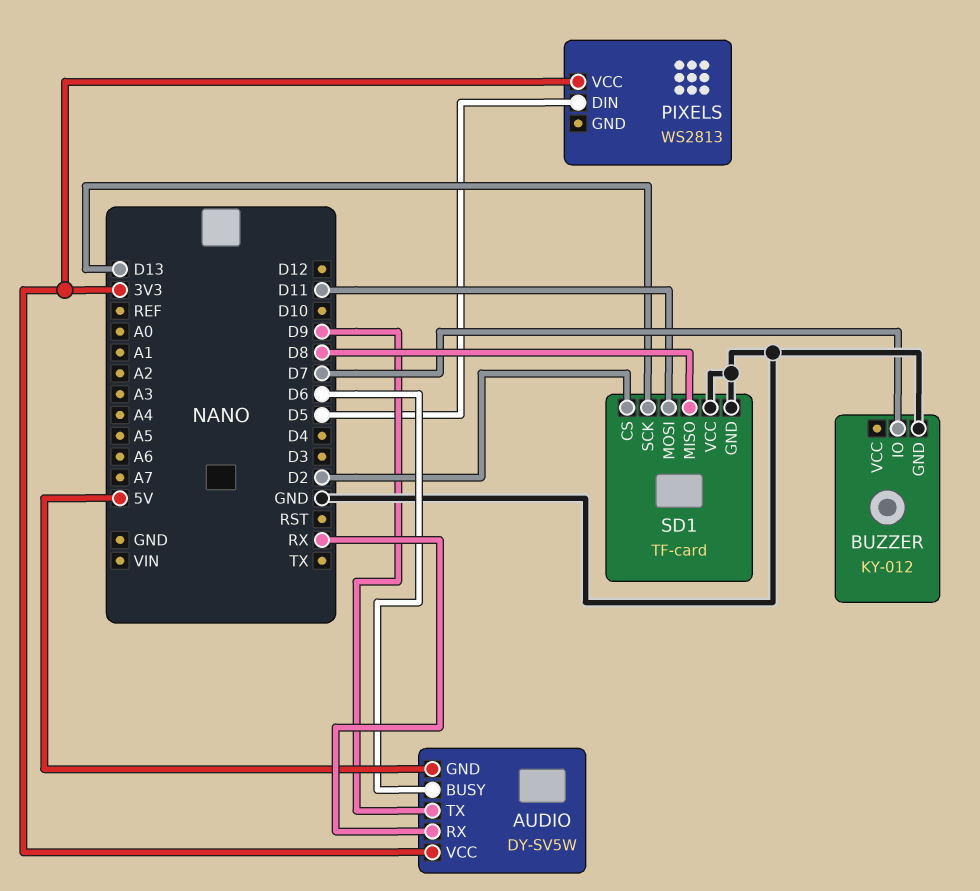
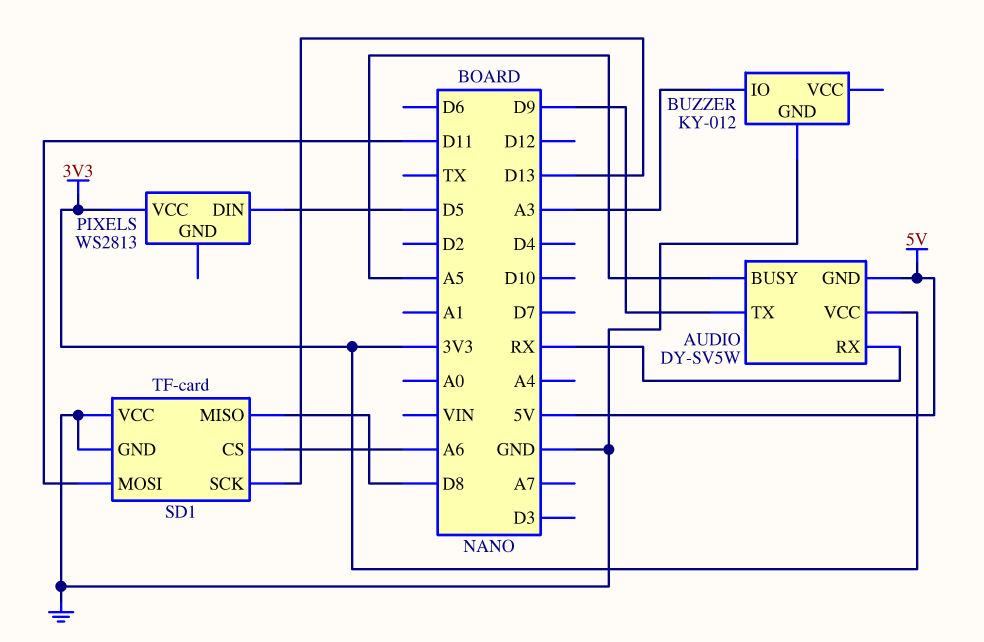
AUDIO pin BUSY: D6 -> A5
BUZZER pin IO: D7 -> A3
SD1 pin CS: D2 -> A6

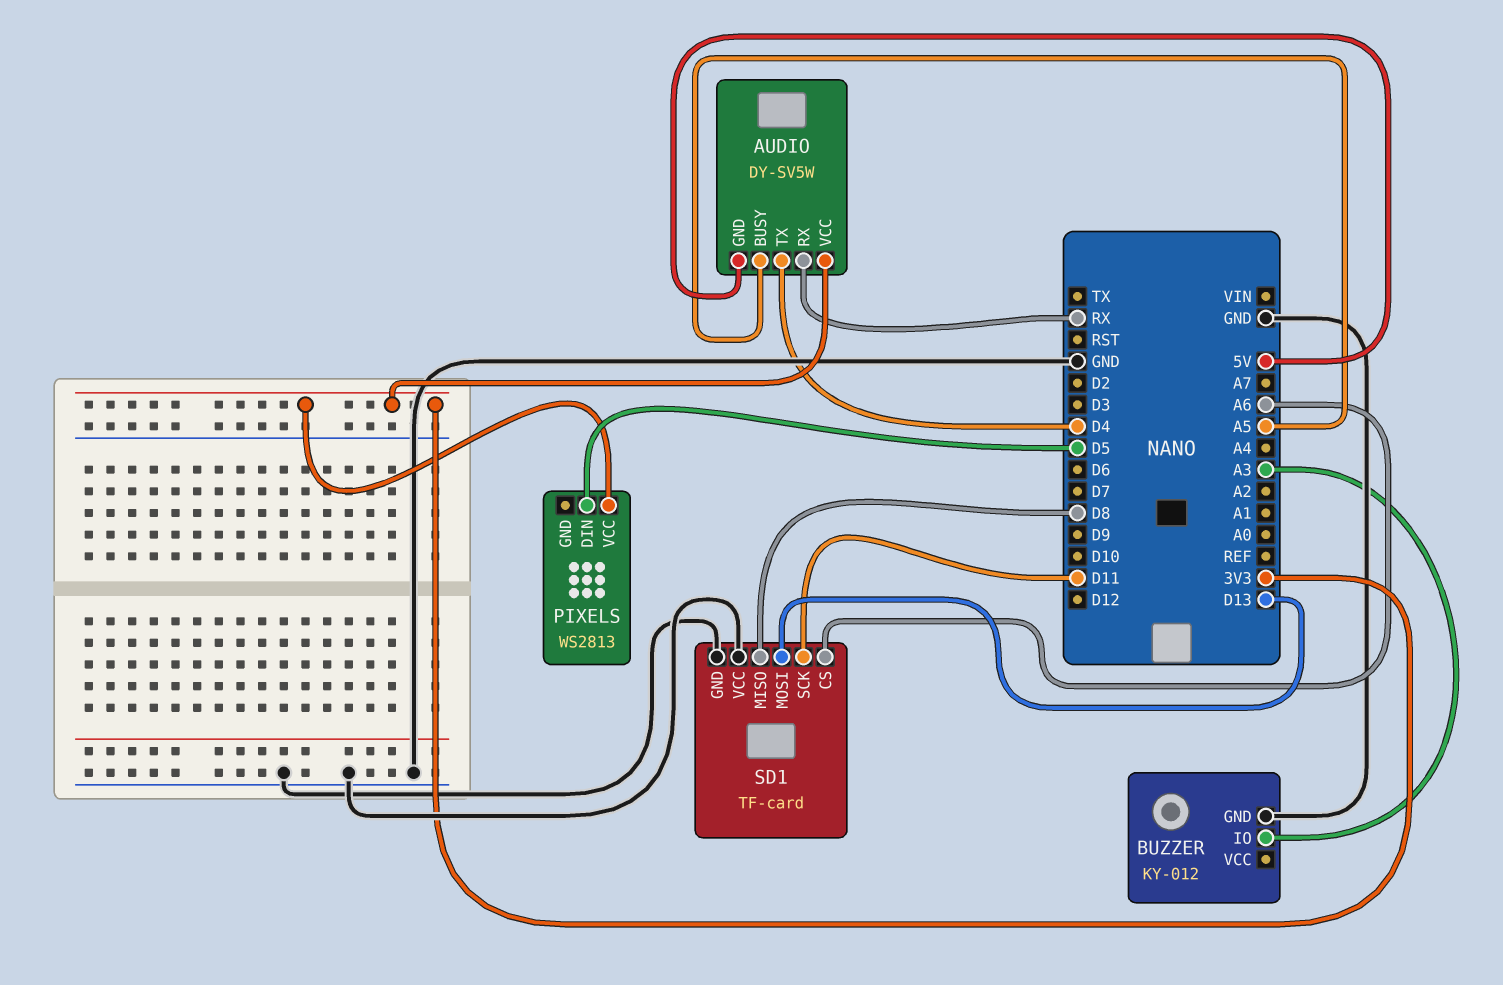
AUDIO pin TX: D9 -> D4
SD1 pin MOSI: D11 -> D13
SD1 pin SCK: D13 -> D11

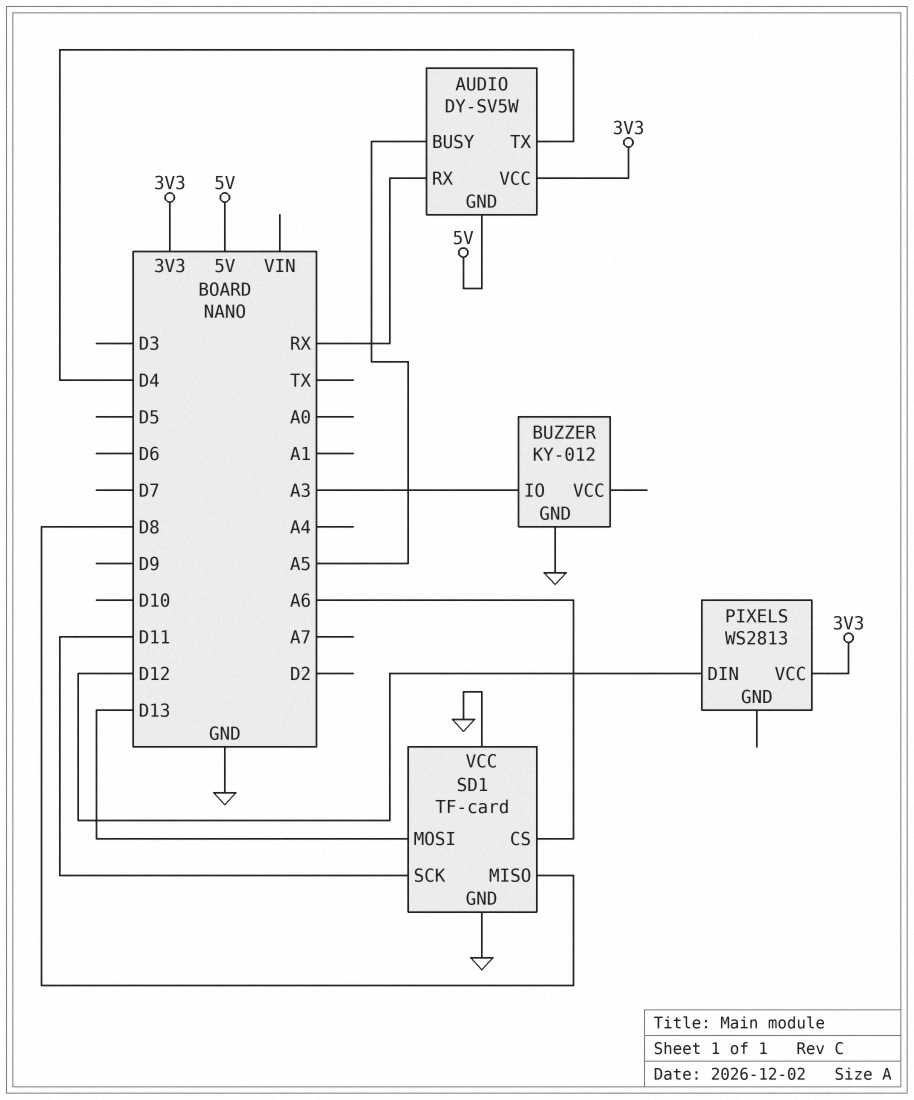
PIXELS pin DIN: D5 -> D12

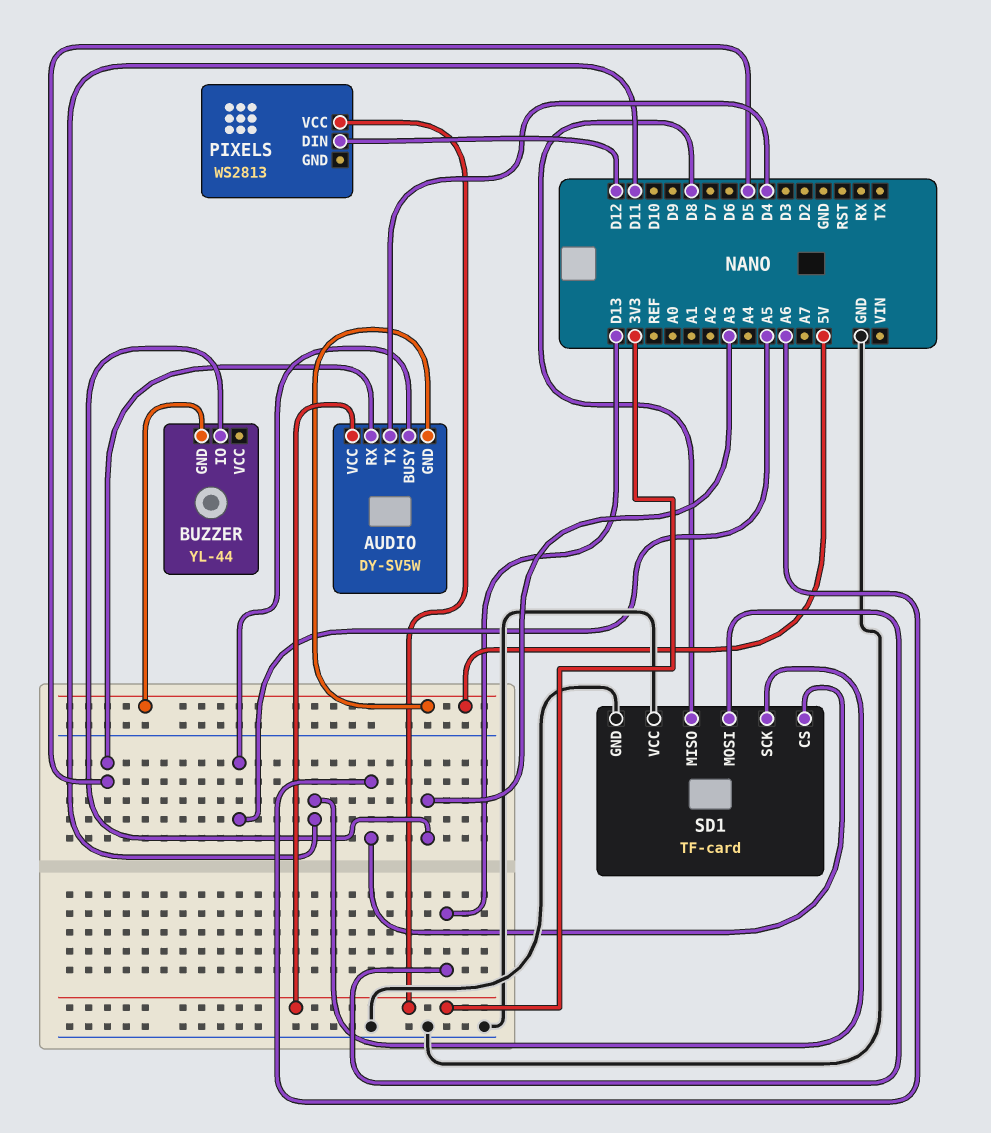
AUDIO pin RX: RX -> D5
BUZZER: KY-012 -> YL-44
BUZZER pin GND: GND -> 5V

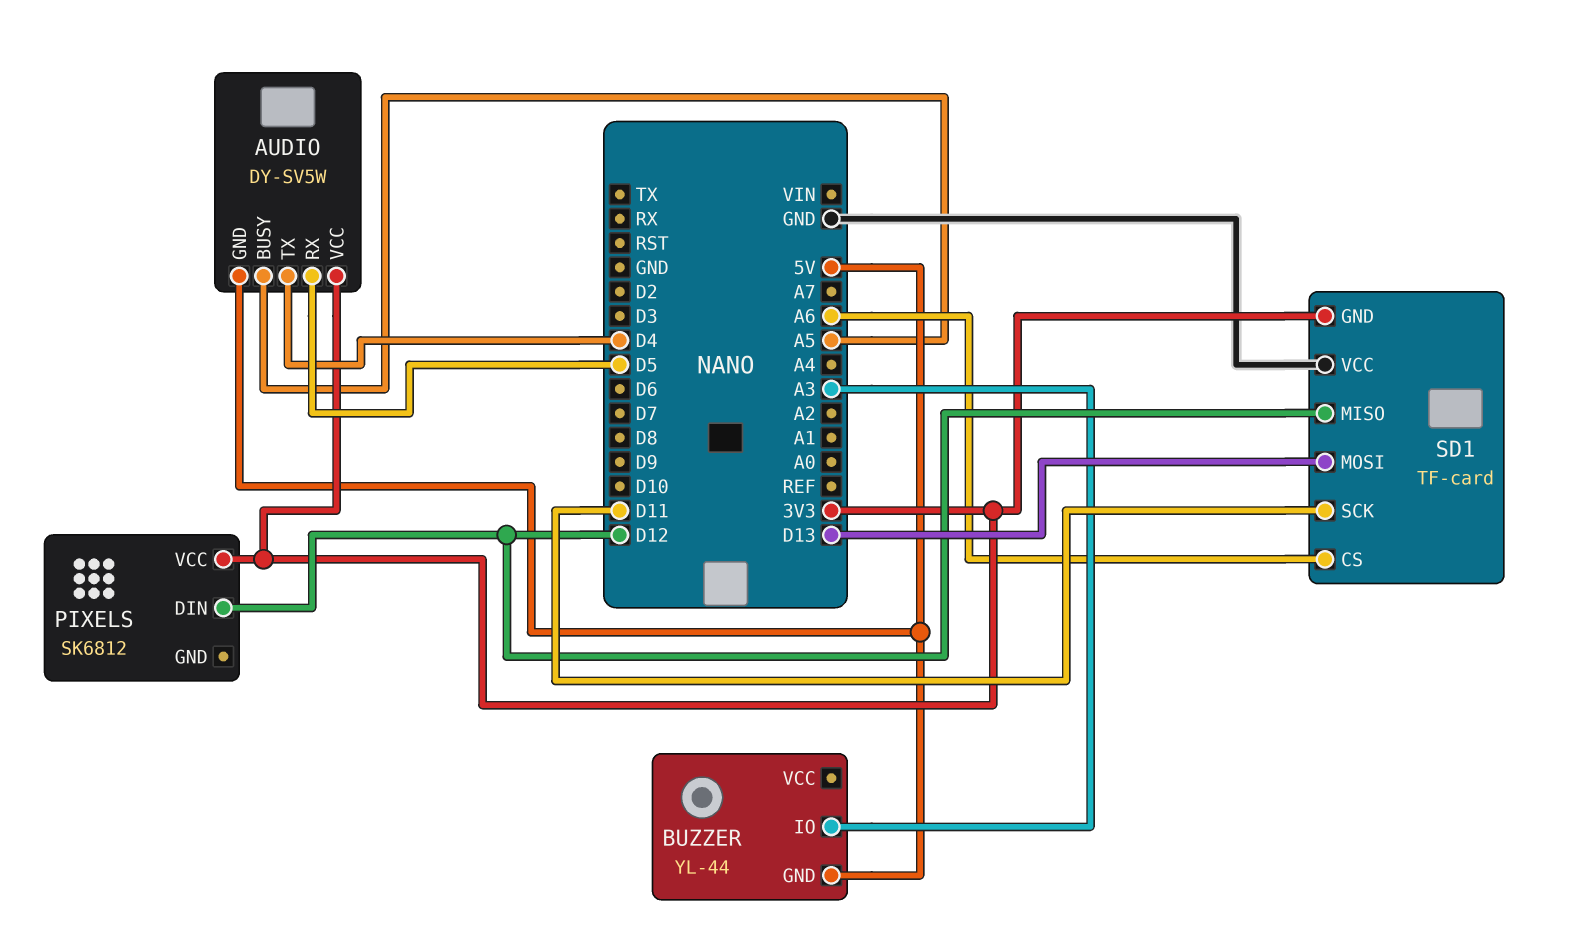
PIXELS: WS2813 -> SK6812
SD1 pin GND: GND -> 3V3
SD1 pin MISO: D8 -> D12

